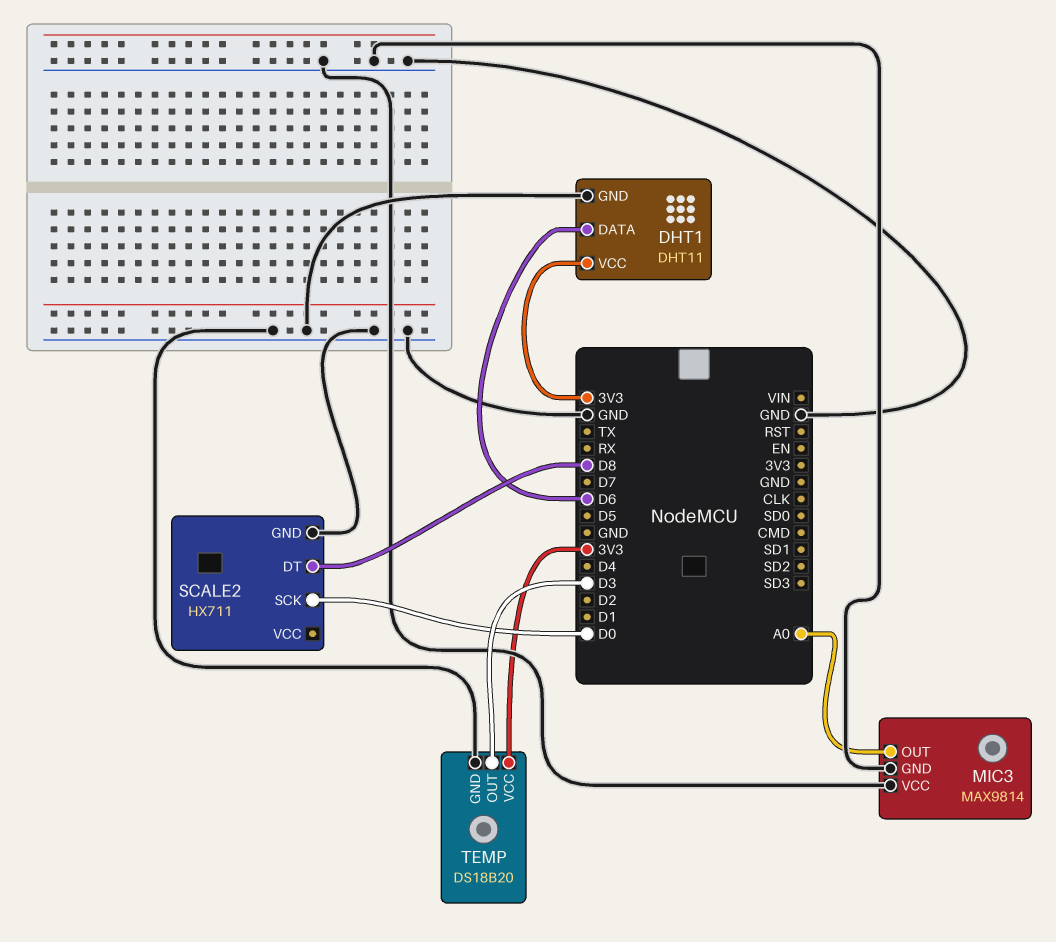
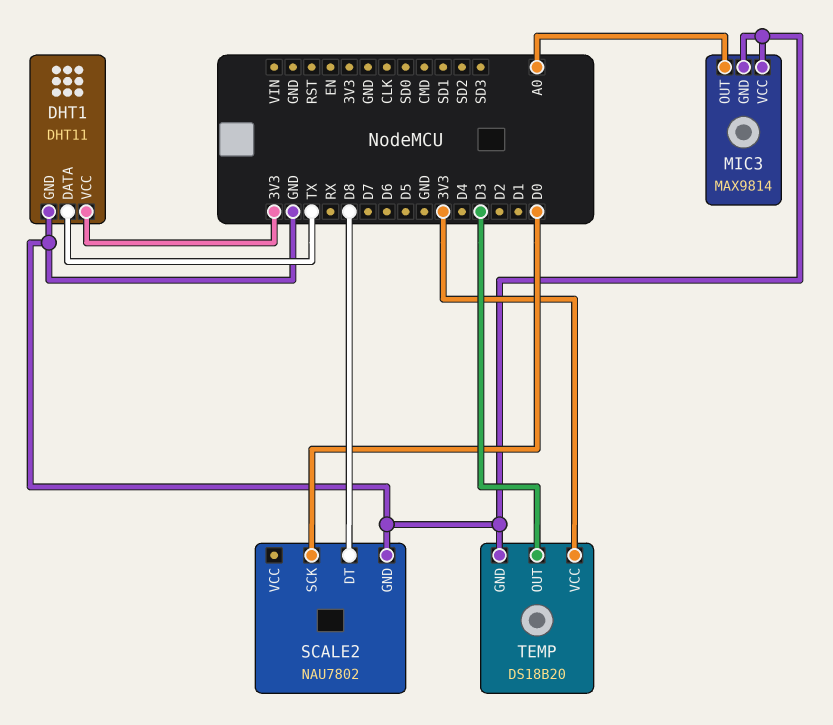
DHT1 pin DATA: D6 -> TX
SCALE2: HX711 -> NAU7802

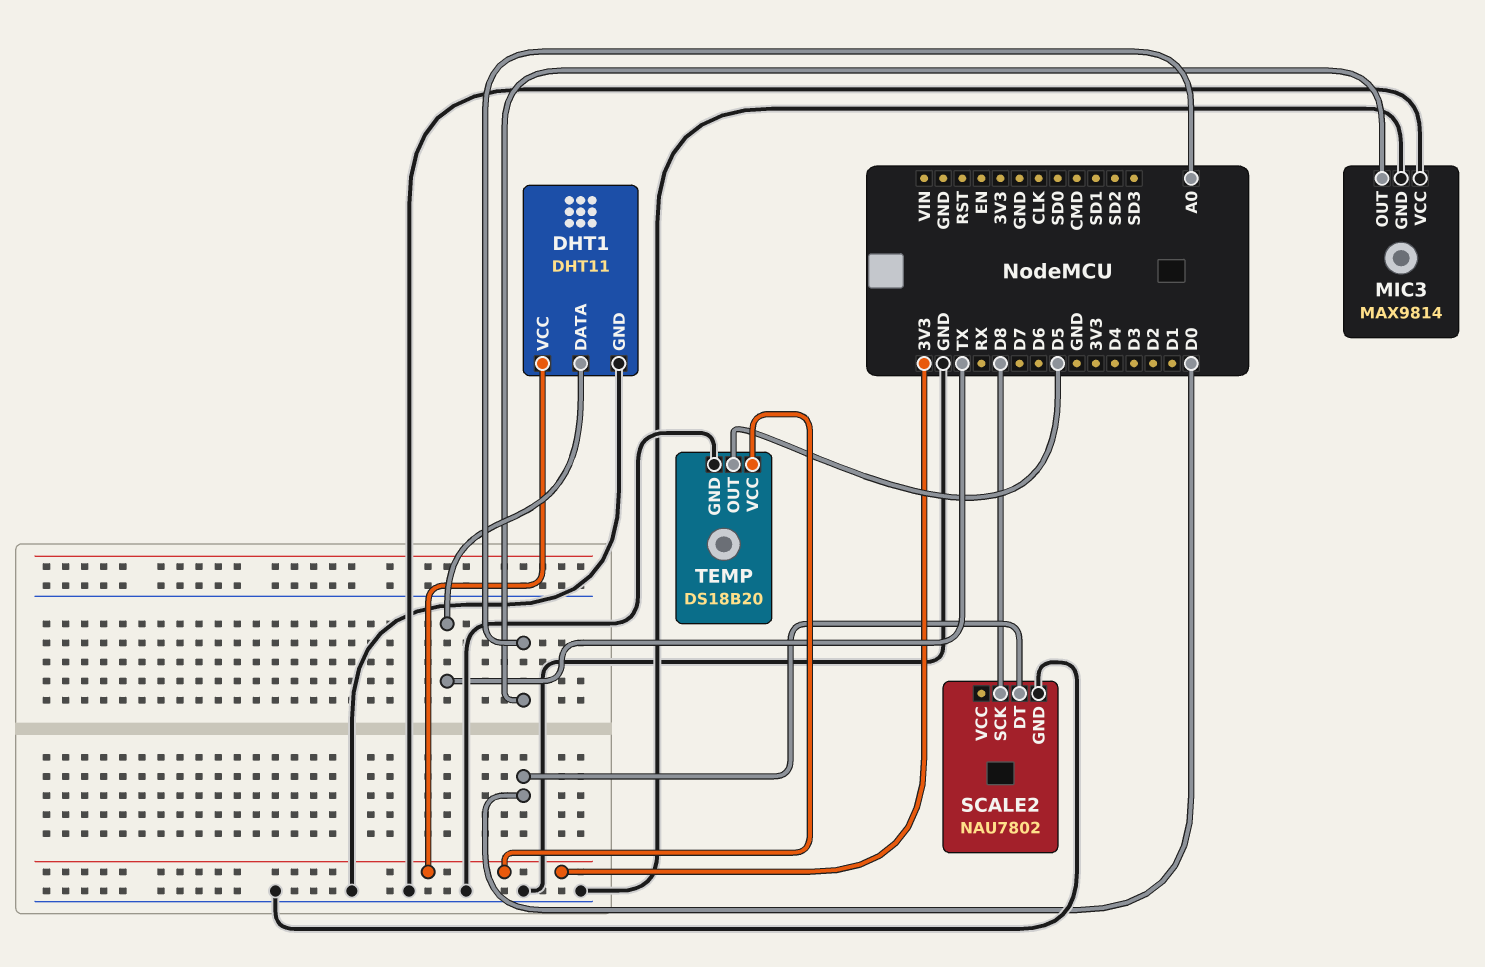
SCALE2 pin DT: D8 -> D0
SCALE2 pin SCK: D0 -> D8
TEMP pin OUT: D3 -> D5

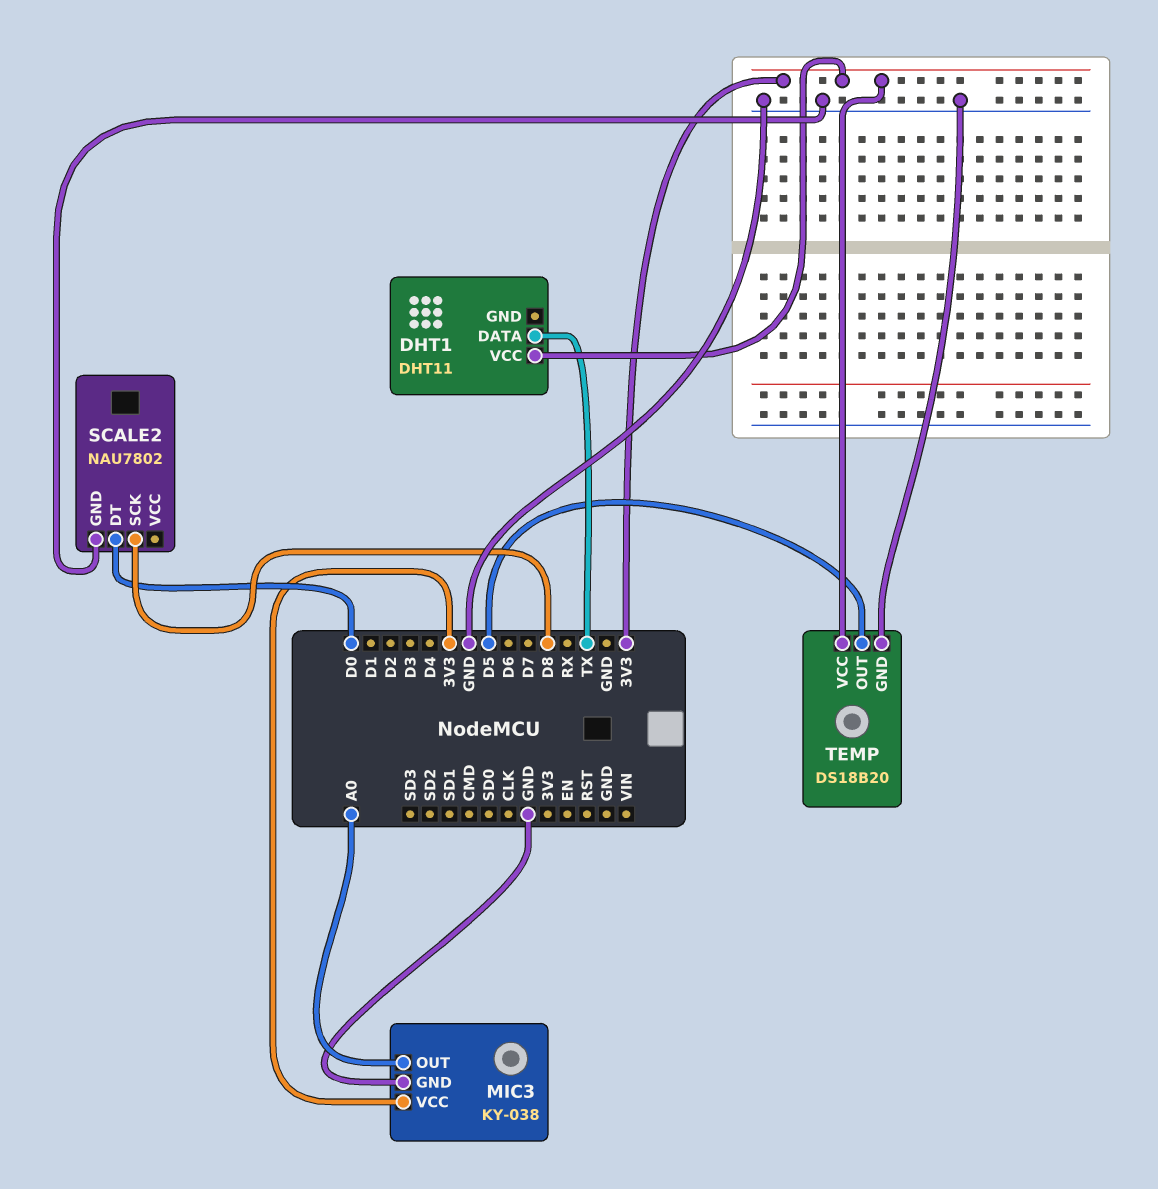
DHT1 pin GND: GND -> none
MIC3: MAX9814 -> KY-038
MIC3 pin VCC: GND -> 3V3

